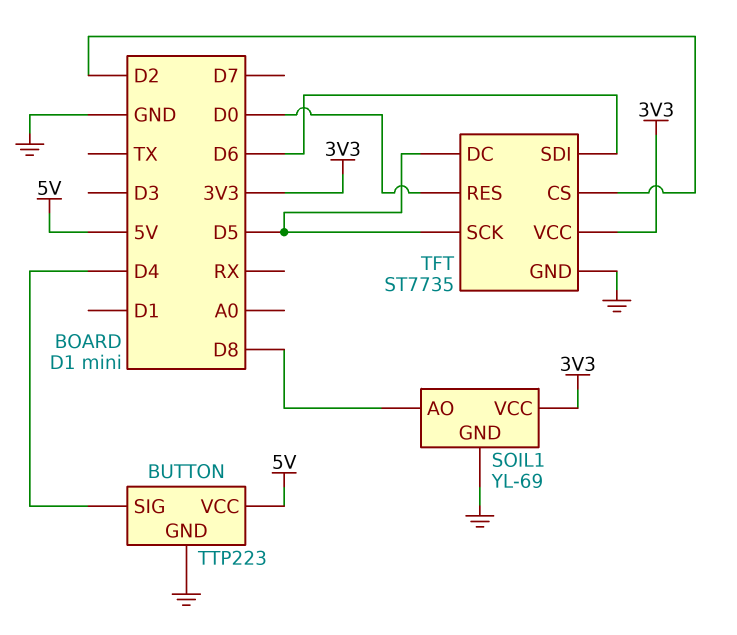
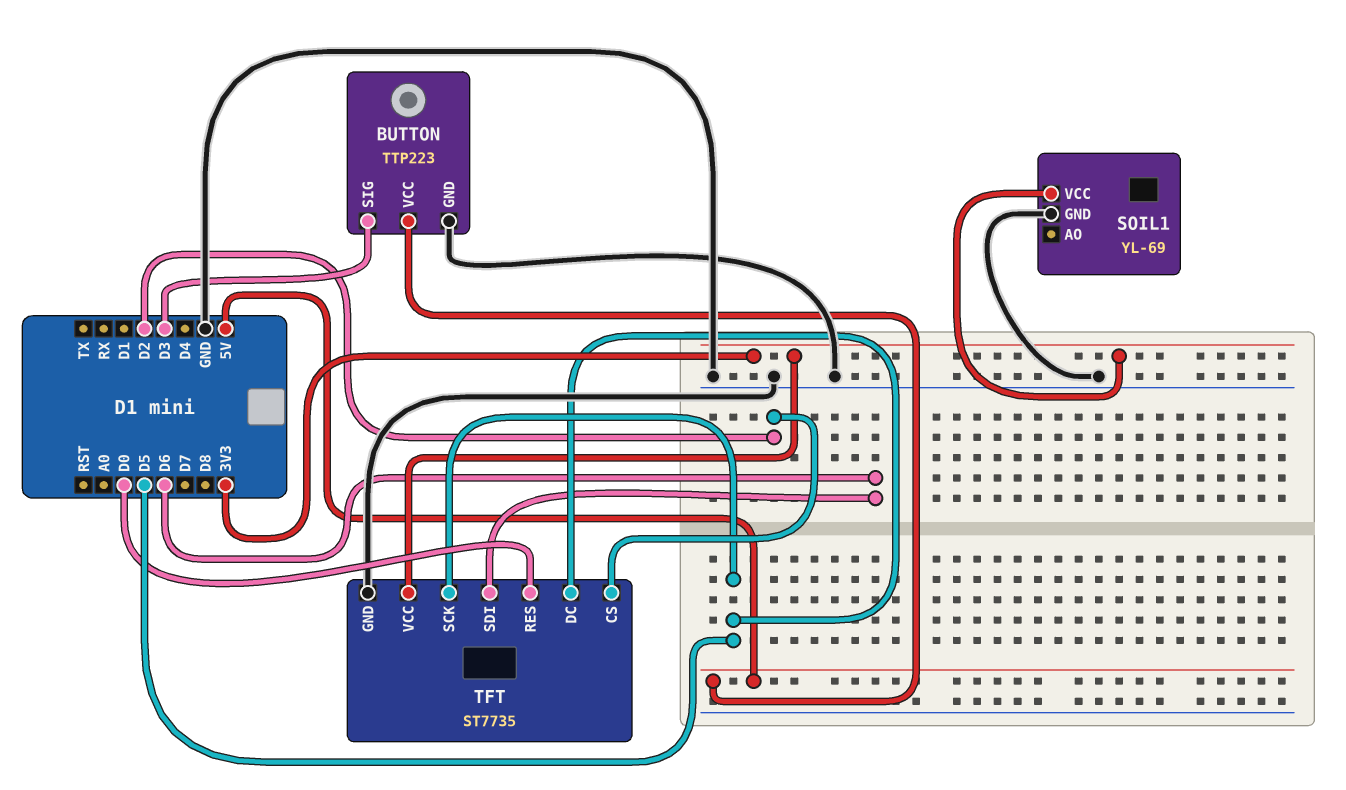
BUTTON pin SIG: D4 -> D3
SOIL1 pin AO: D8 -> none

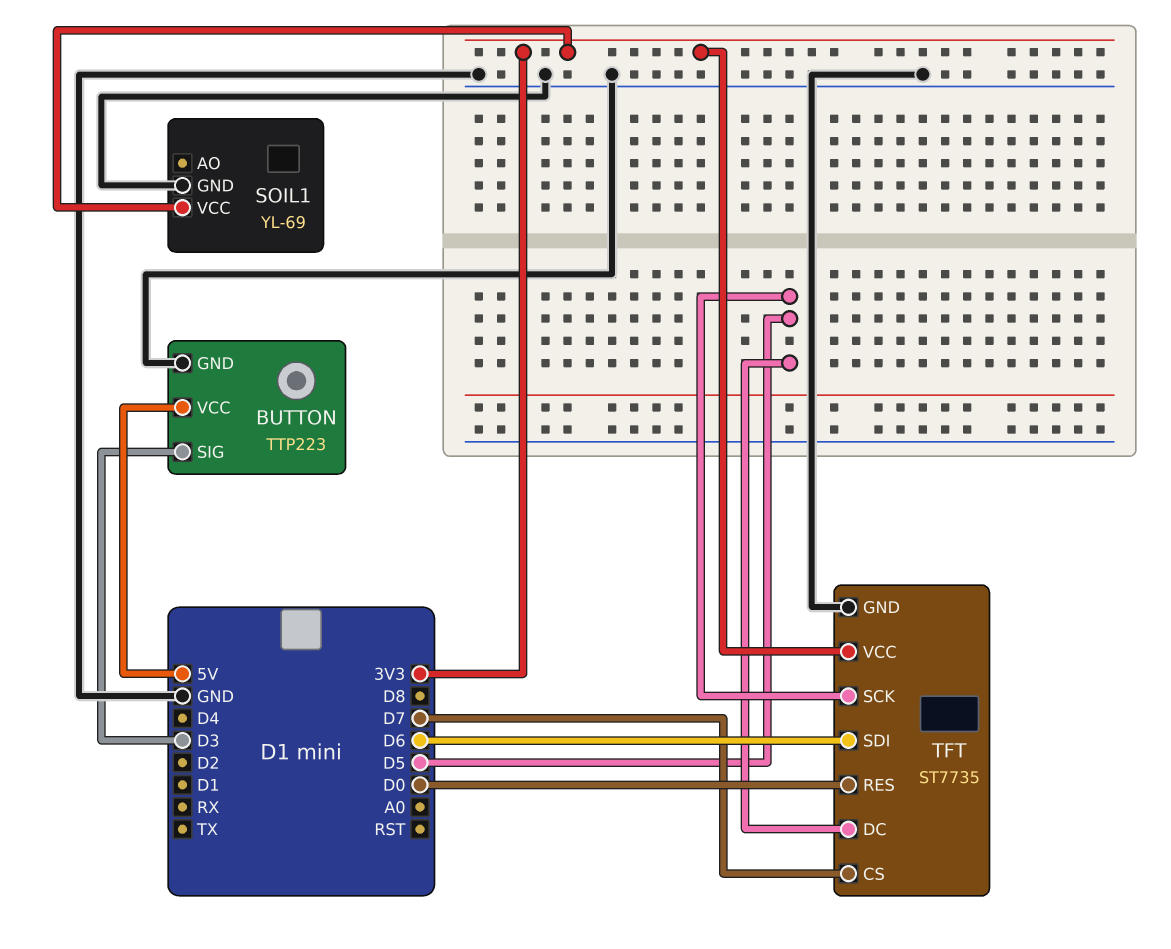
TFT pin CS: D2 -> D7

